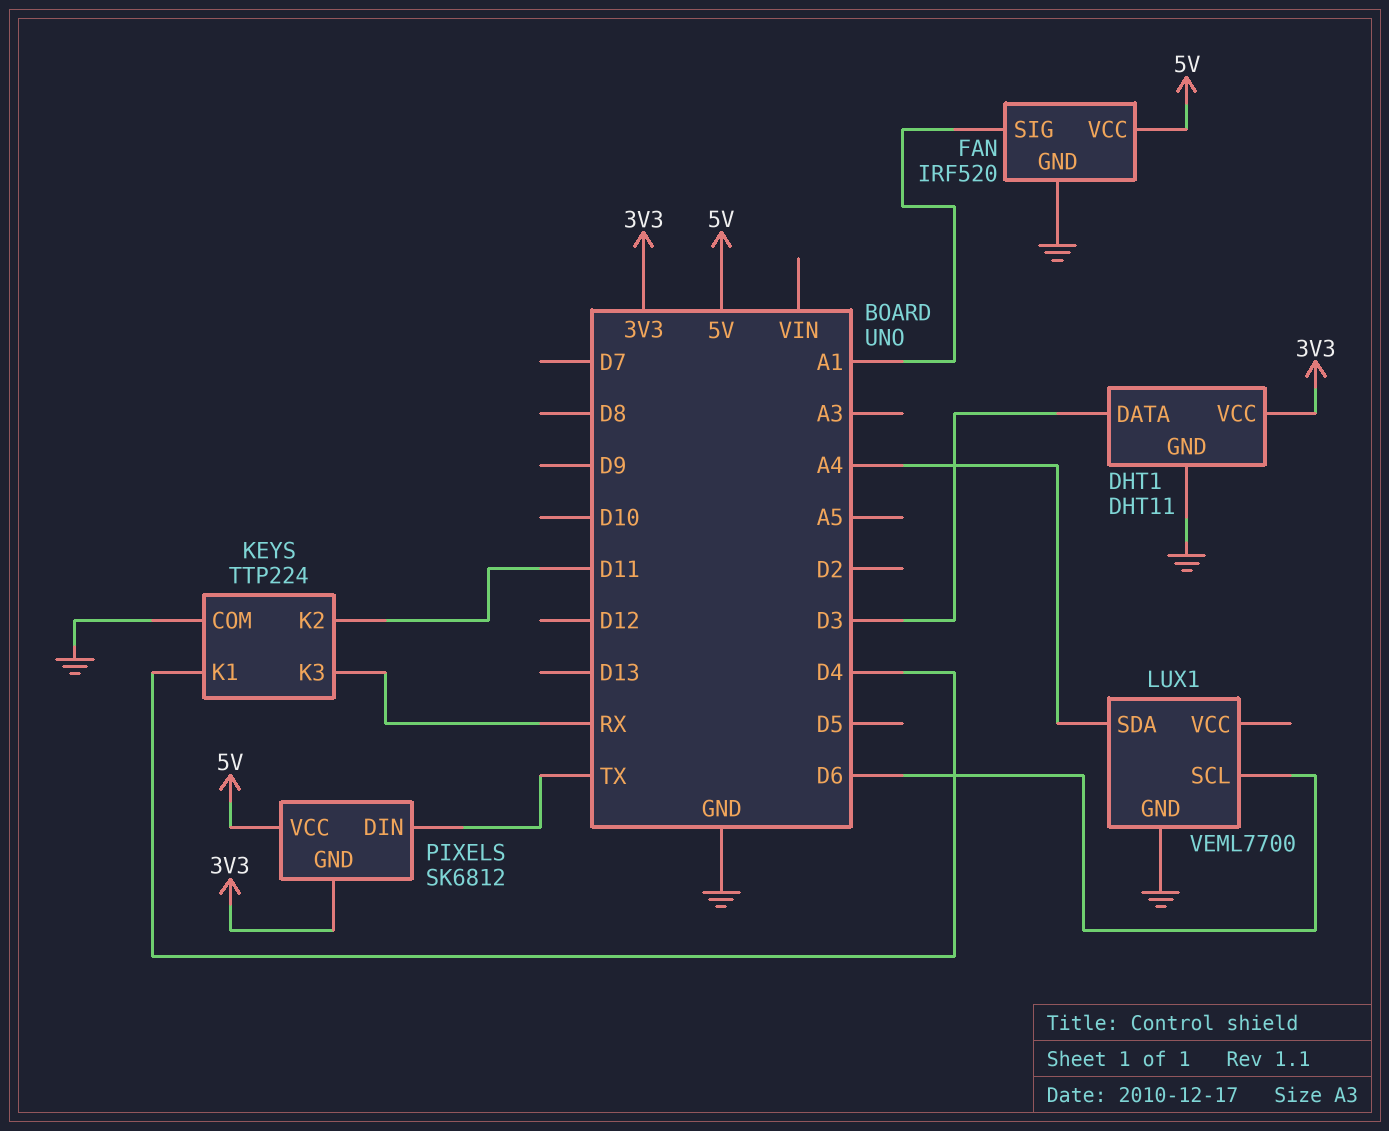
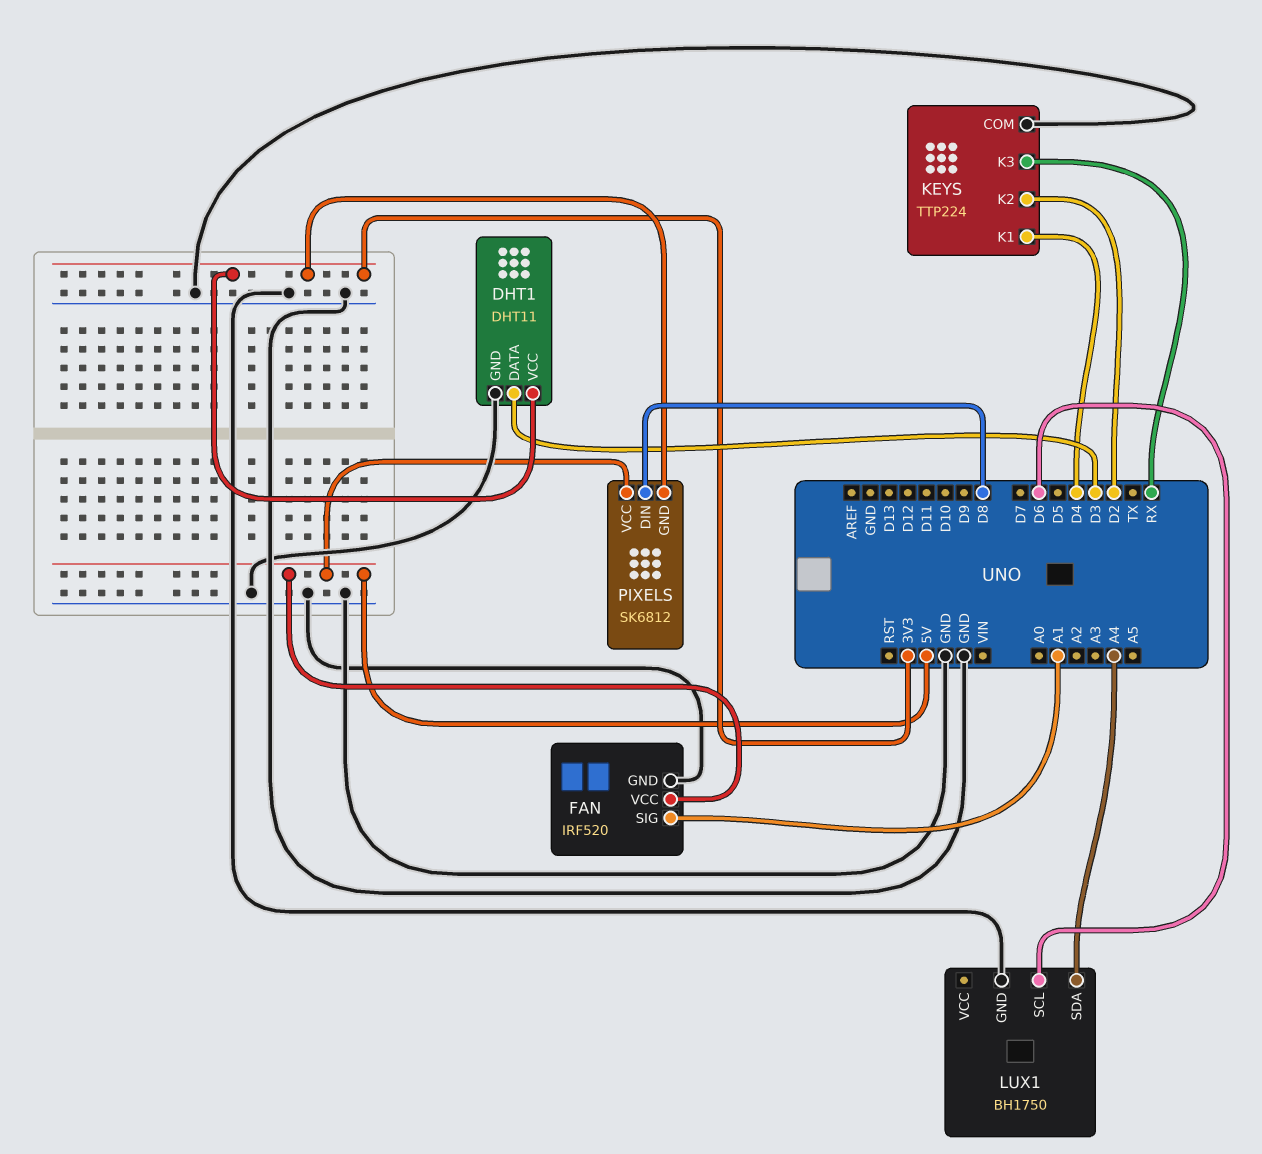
KEYS pin K2: D11 -> D2
LUX1: VEML7700 -> BH1750
PIXELS pin DIN: TX -> D8

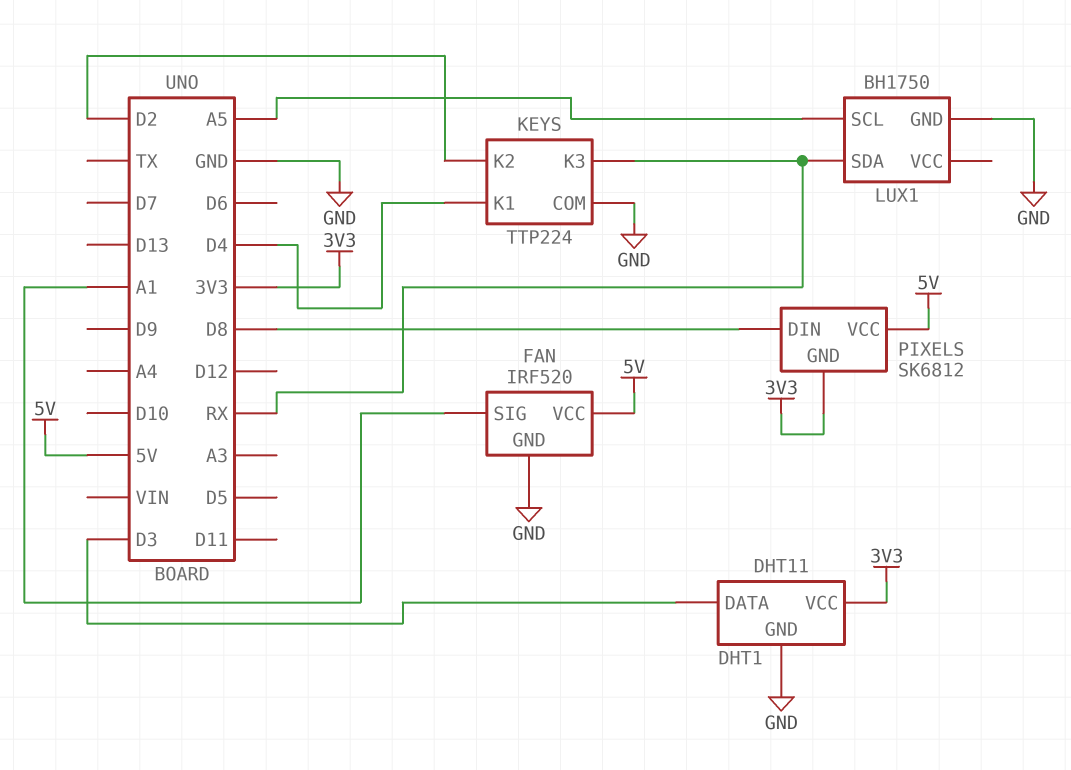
LUX1 pin SCL: D6 -> A5
LUX1 pin SDA: A4 -> RX

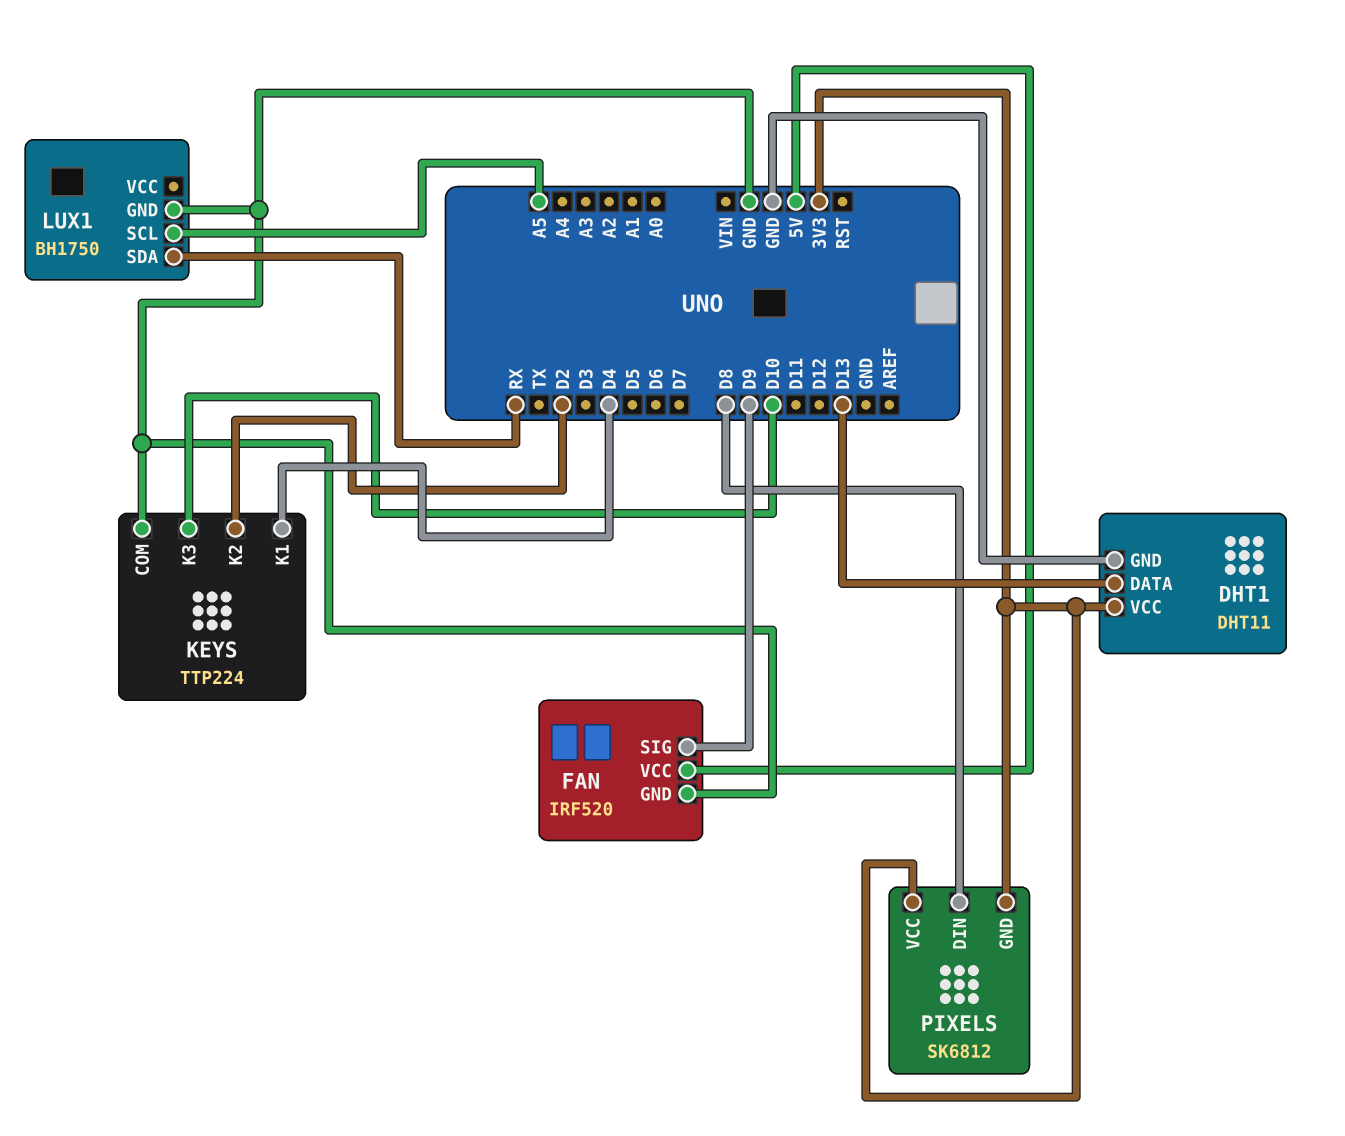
DHT1 pin DATA: D3 -> D13
FAN pin SIG: A1 -> D9
KEYS pin K3: RX -> D10
PIXELS pin VCC: 5V -> 3V3

